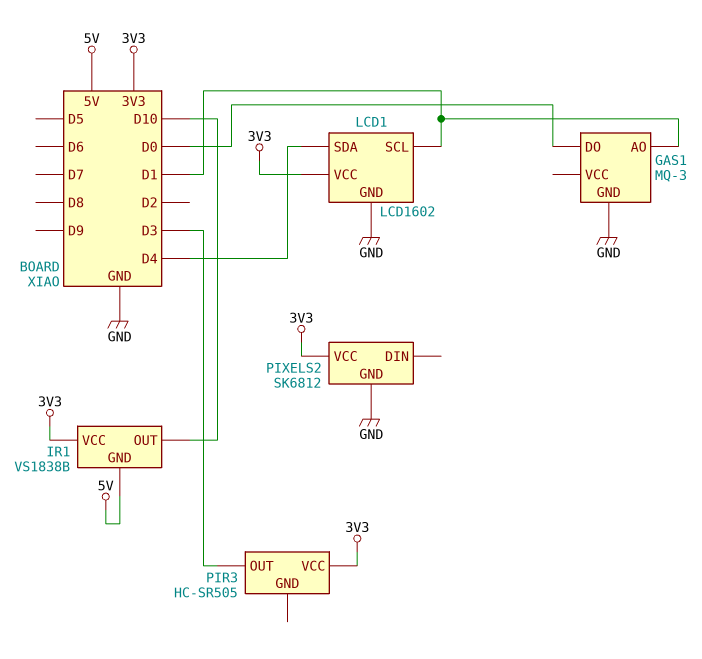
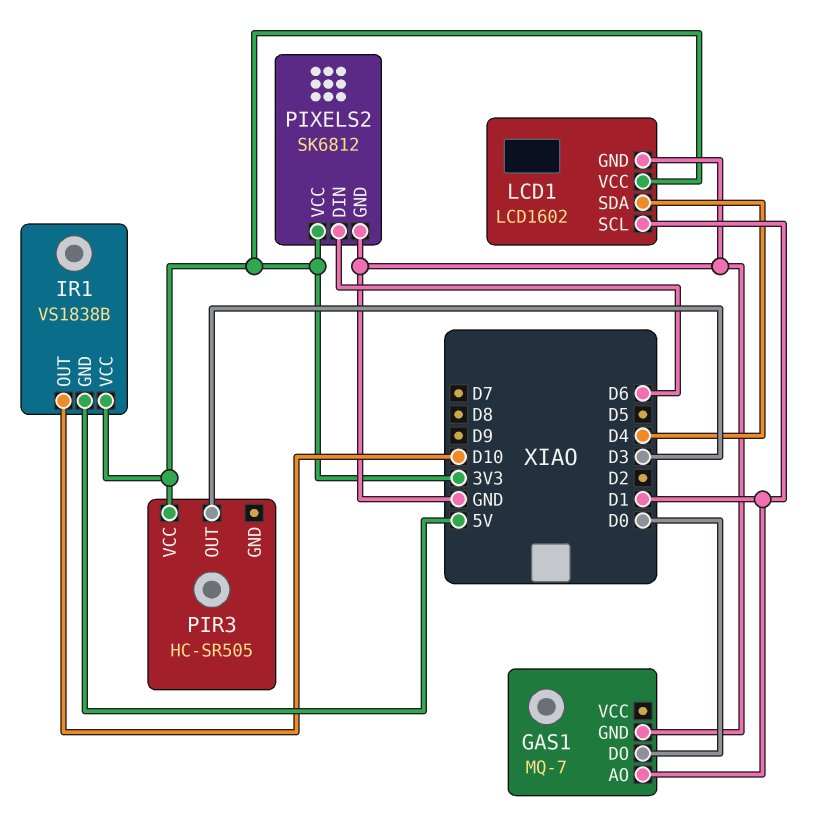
GAS1: MQ-3 -> MQ-7
PIXELS2 pin DIN: none -> D6

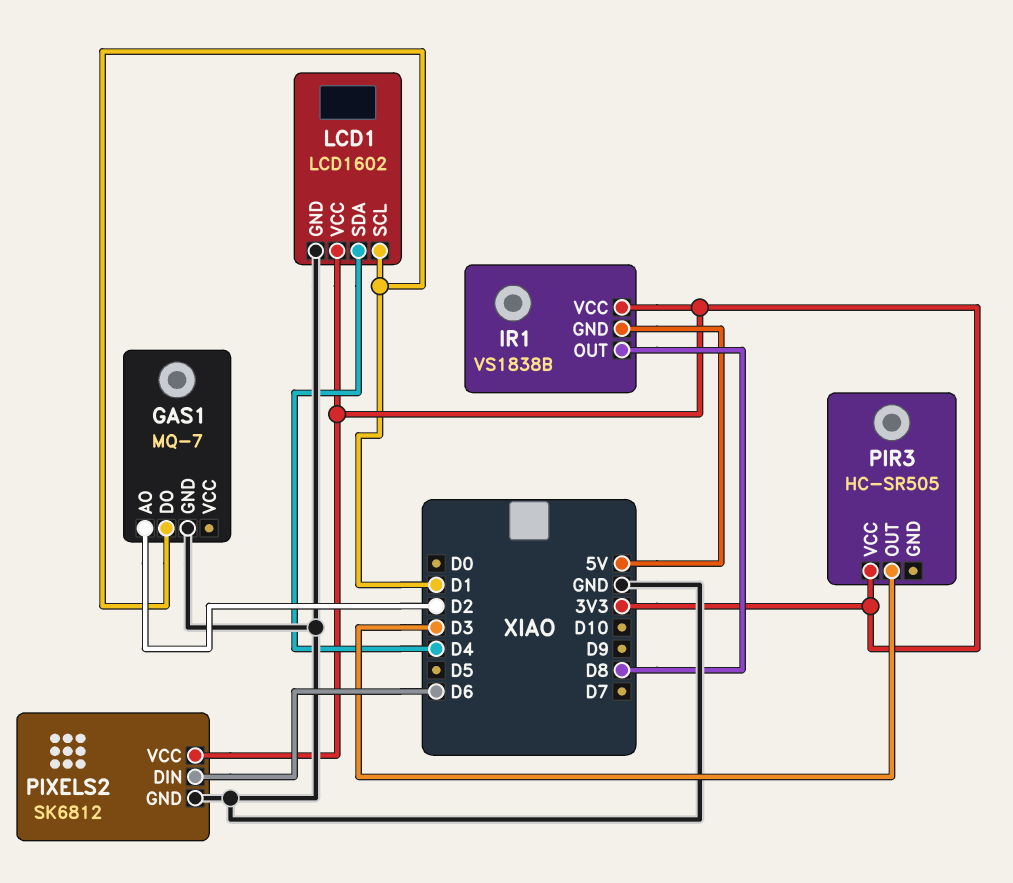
GAS1 pin AO: D1 -> D2
GAS1 pin DO: D0 -> D1
IR1 pin OUT: D10 -> D8

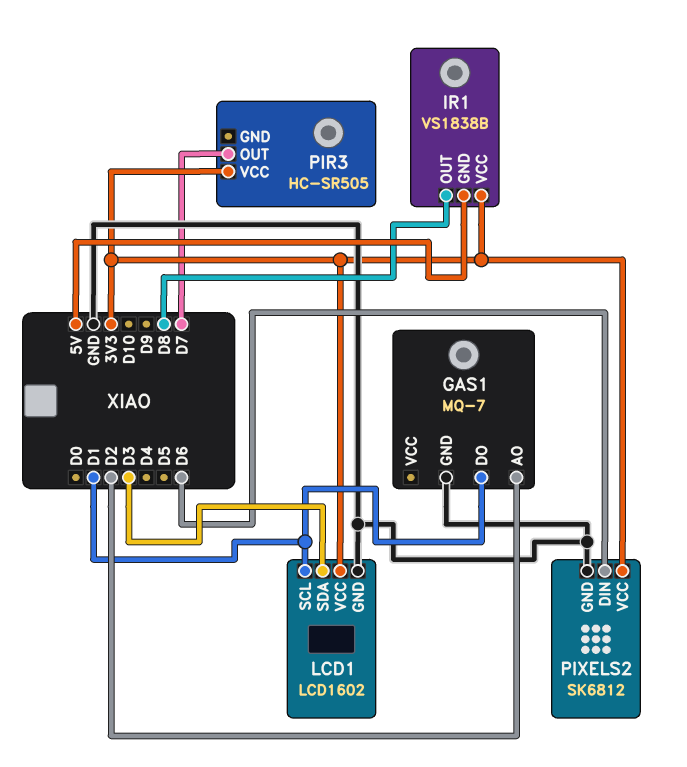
LCD1 pin SDA: D4 -> D3
PIR3 pin OUT: D3 -> D7

